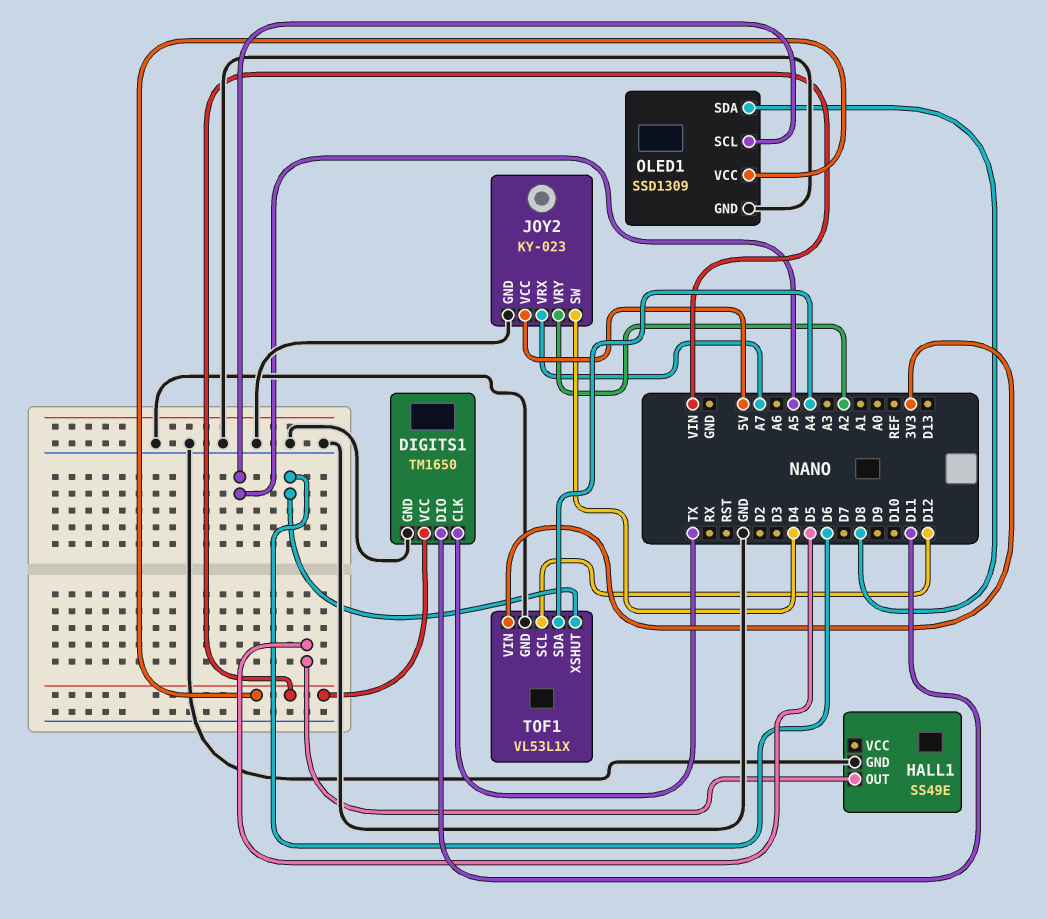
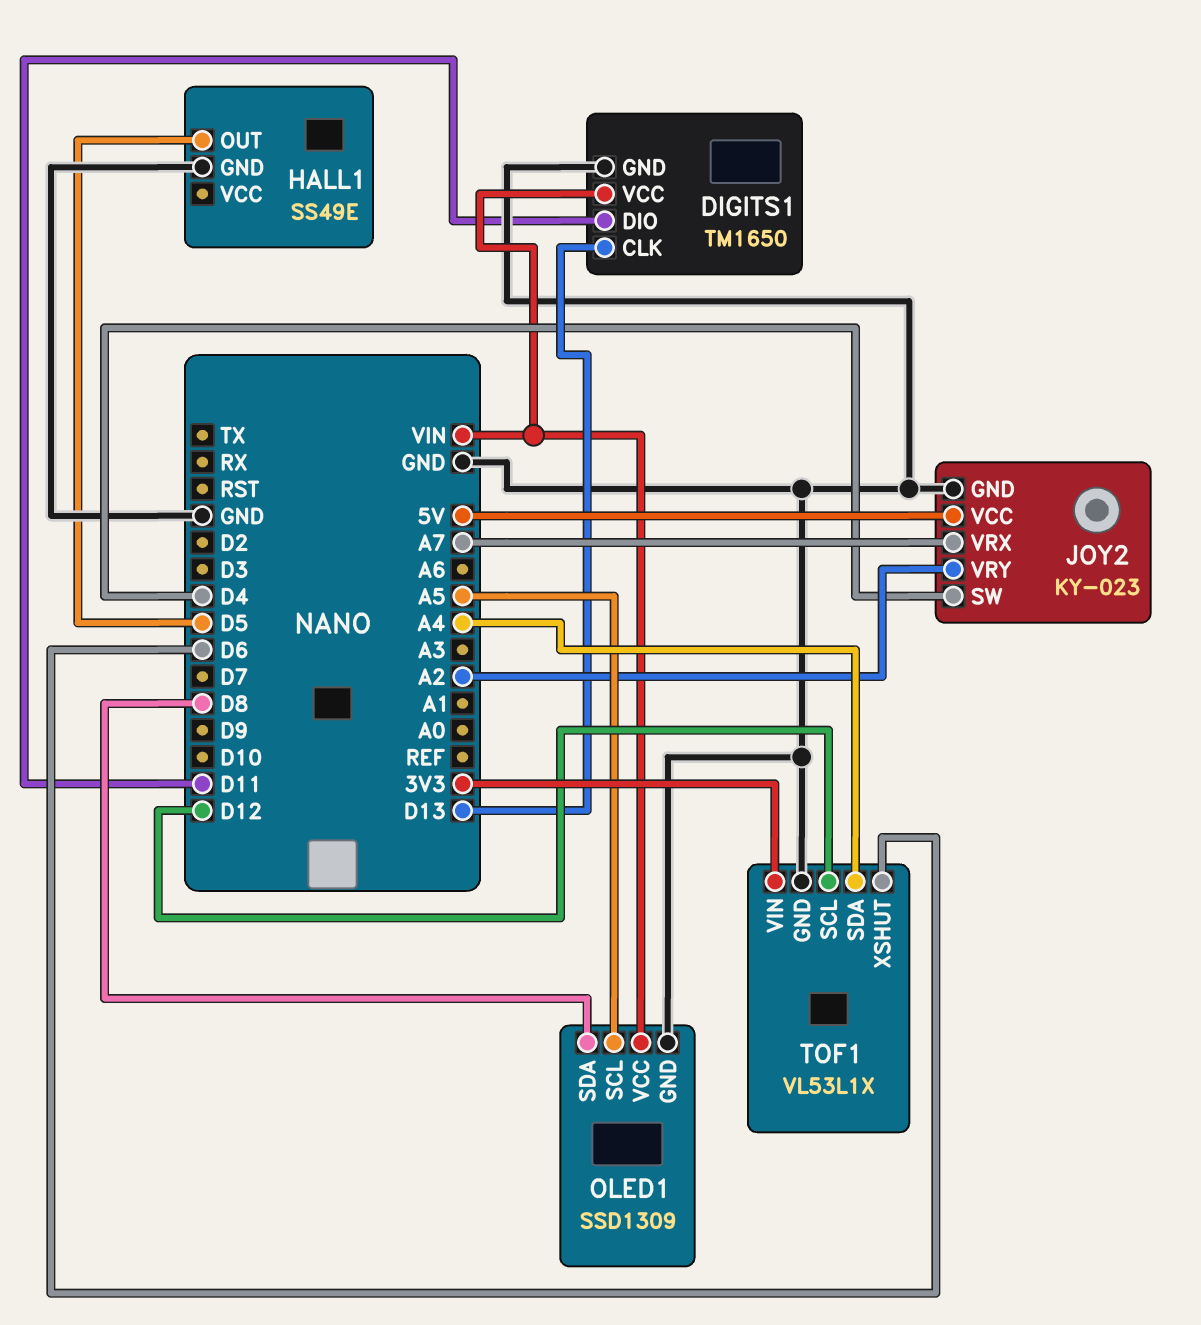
DIGITS1 pin CLK: TX -> D13

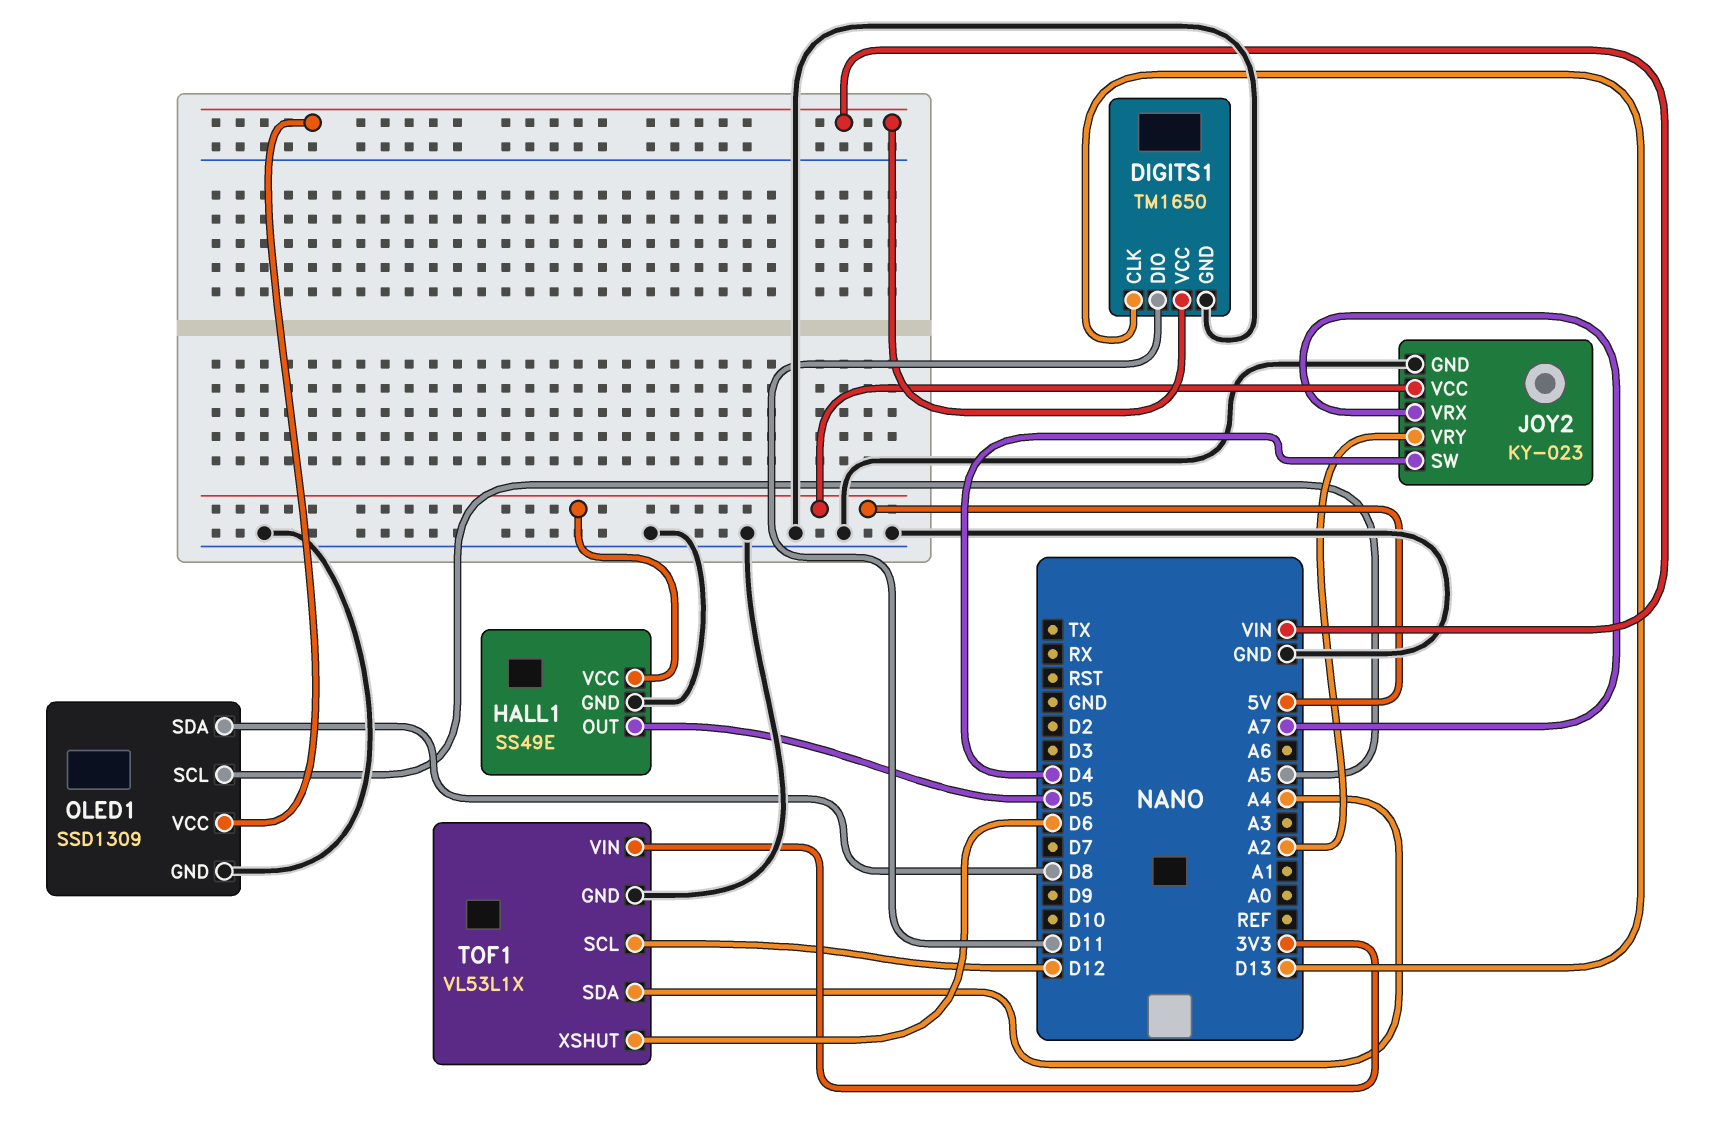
HALL1 pin VCC: none -> 5V

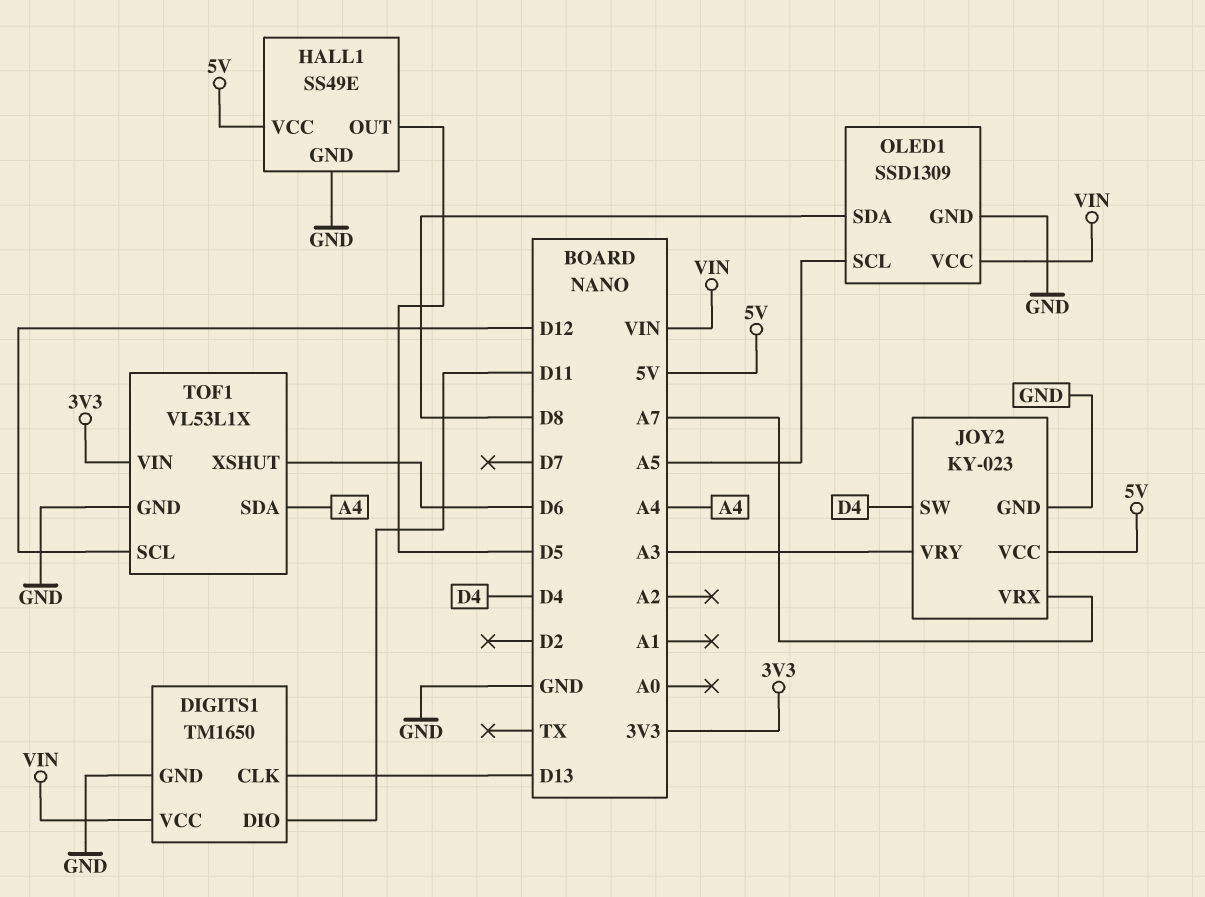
JOY2 pin VRY: A2 -> A3

